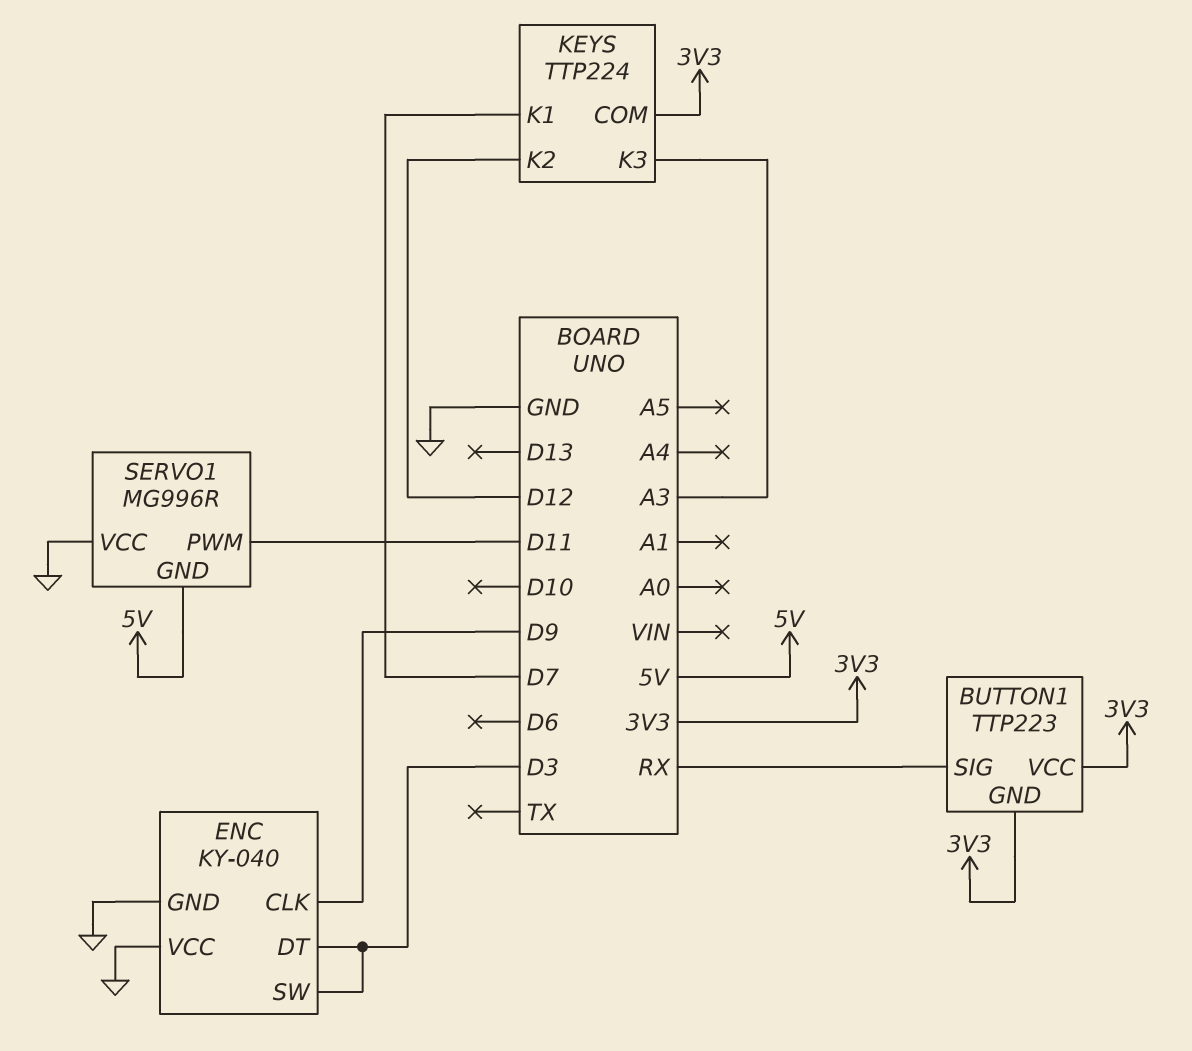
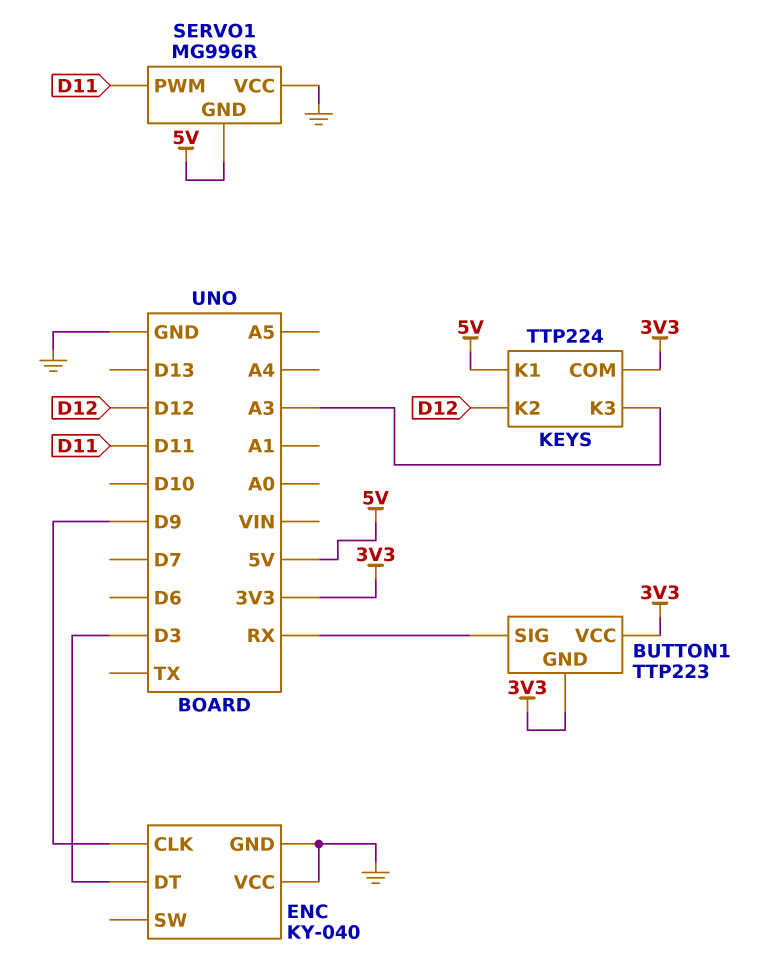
ENC pin SW: D3 -> none
KEYS pin K1: D7 -> 5V

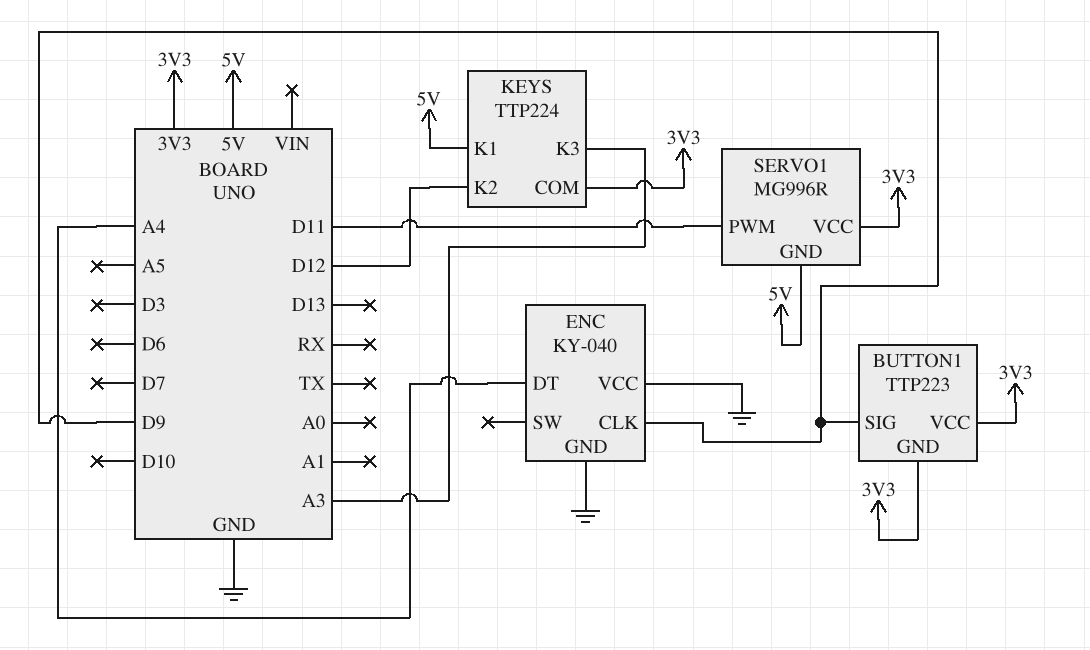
BUTTON1 pin SIG: RX -> D9
ENC pin DT: D3 -> A4
SERVO1 pin VCC: GND -> 3V3

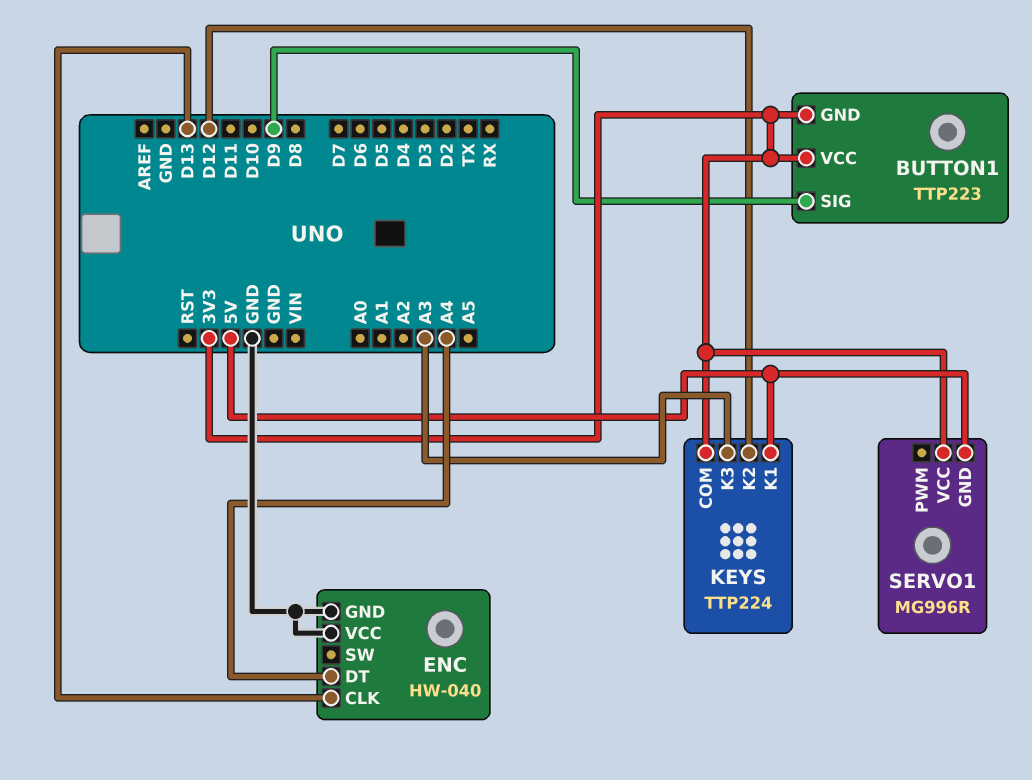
ENC: KY-040 -> HW-040
ENC pin CLK: D9 -> D13
SERVO1 pin PWM: D11 -> none

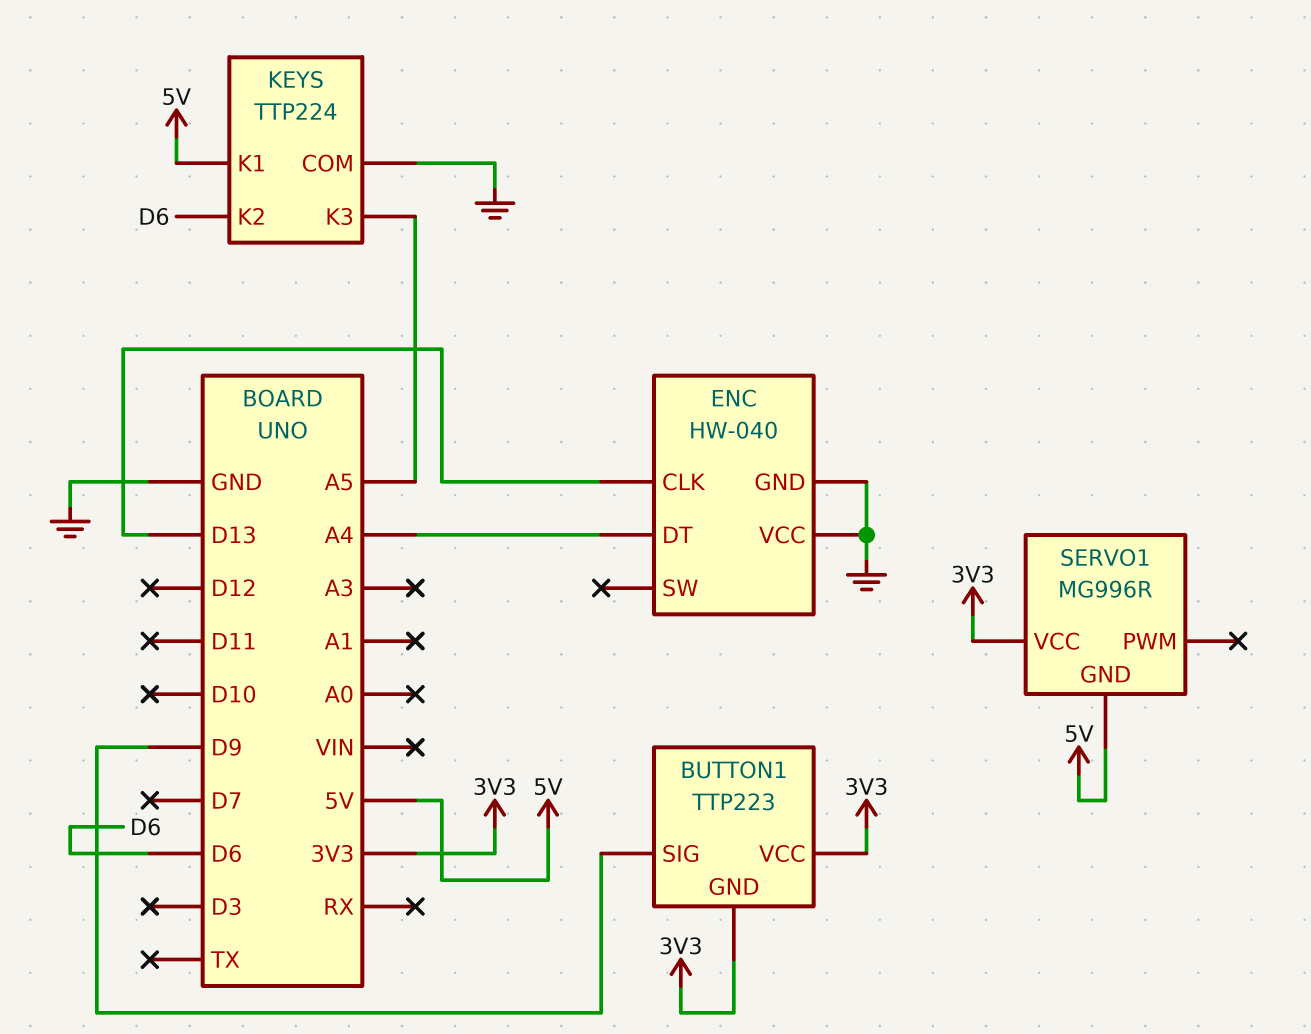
KEYS pin COM: 3V3 -> GND
KEYS pin K2: D12 -> D6
KEYS pin K3: A3 -> A5

